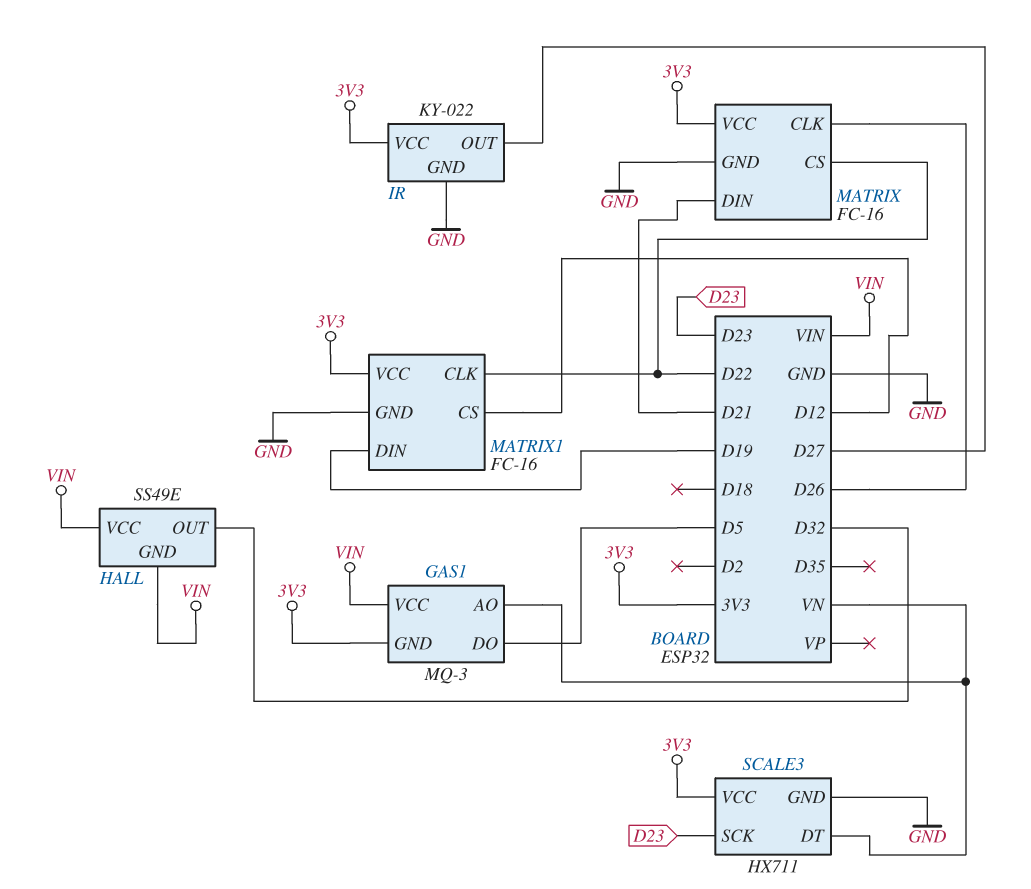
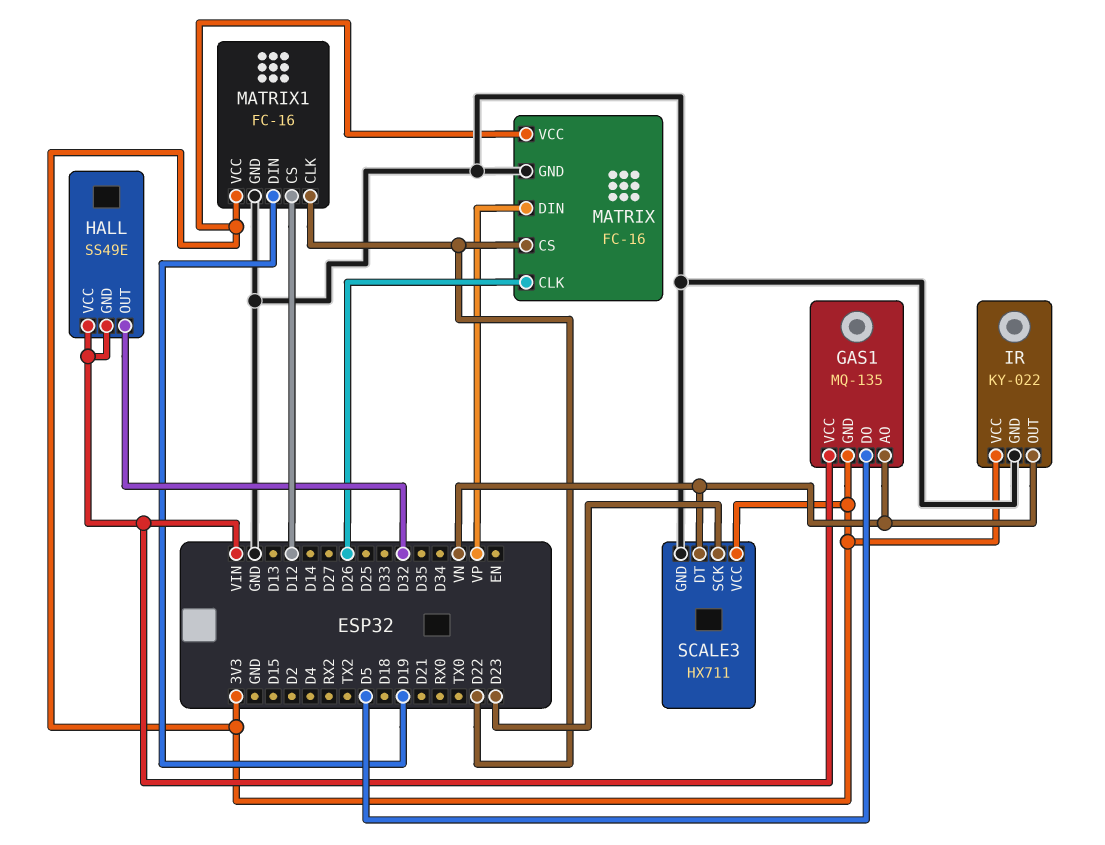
GAS1: MQ-3 -> MQ-135
IR pin OUT: D27 -> VN
MATRIX pin DIN: D21 -> VP

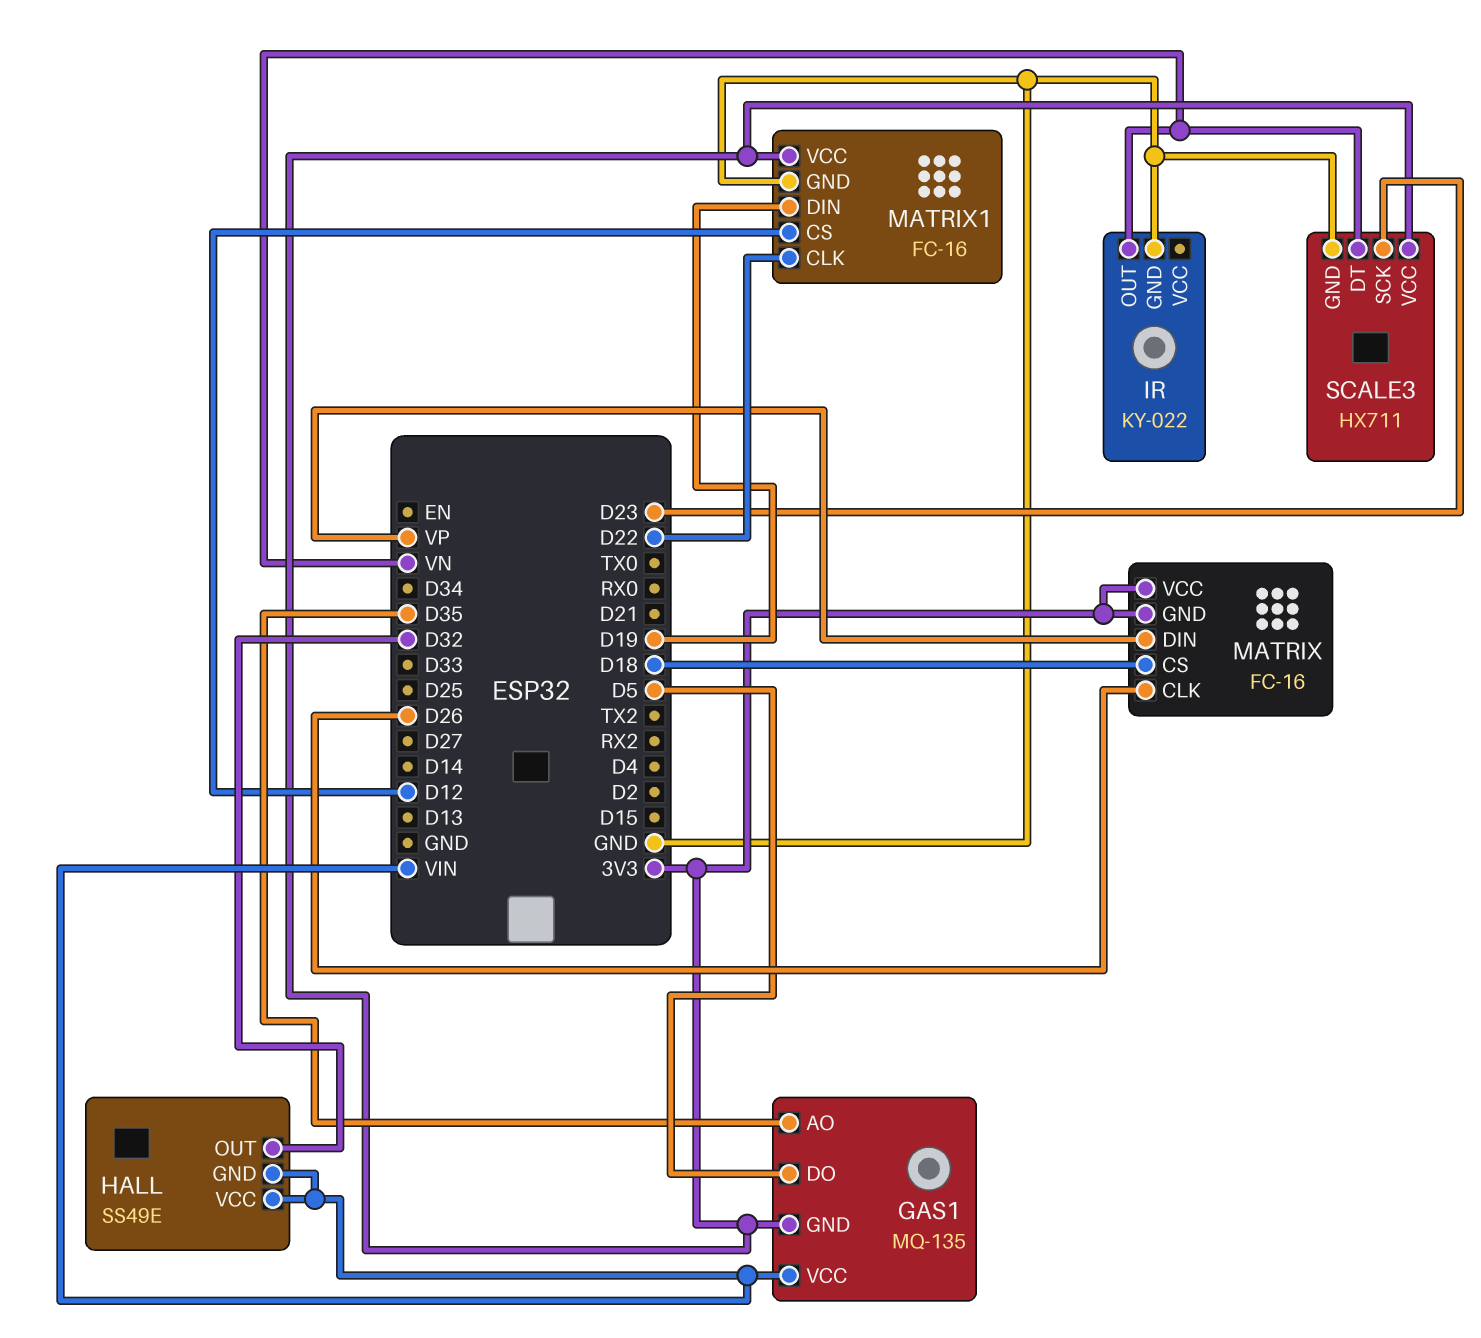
GAS1 pin AO: VN -> D35
IR pin VCC: 3V3 -> none
MATRIX pin CS: D22 -> D18
MATRIX pin GND: GND -> 3V3

